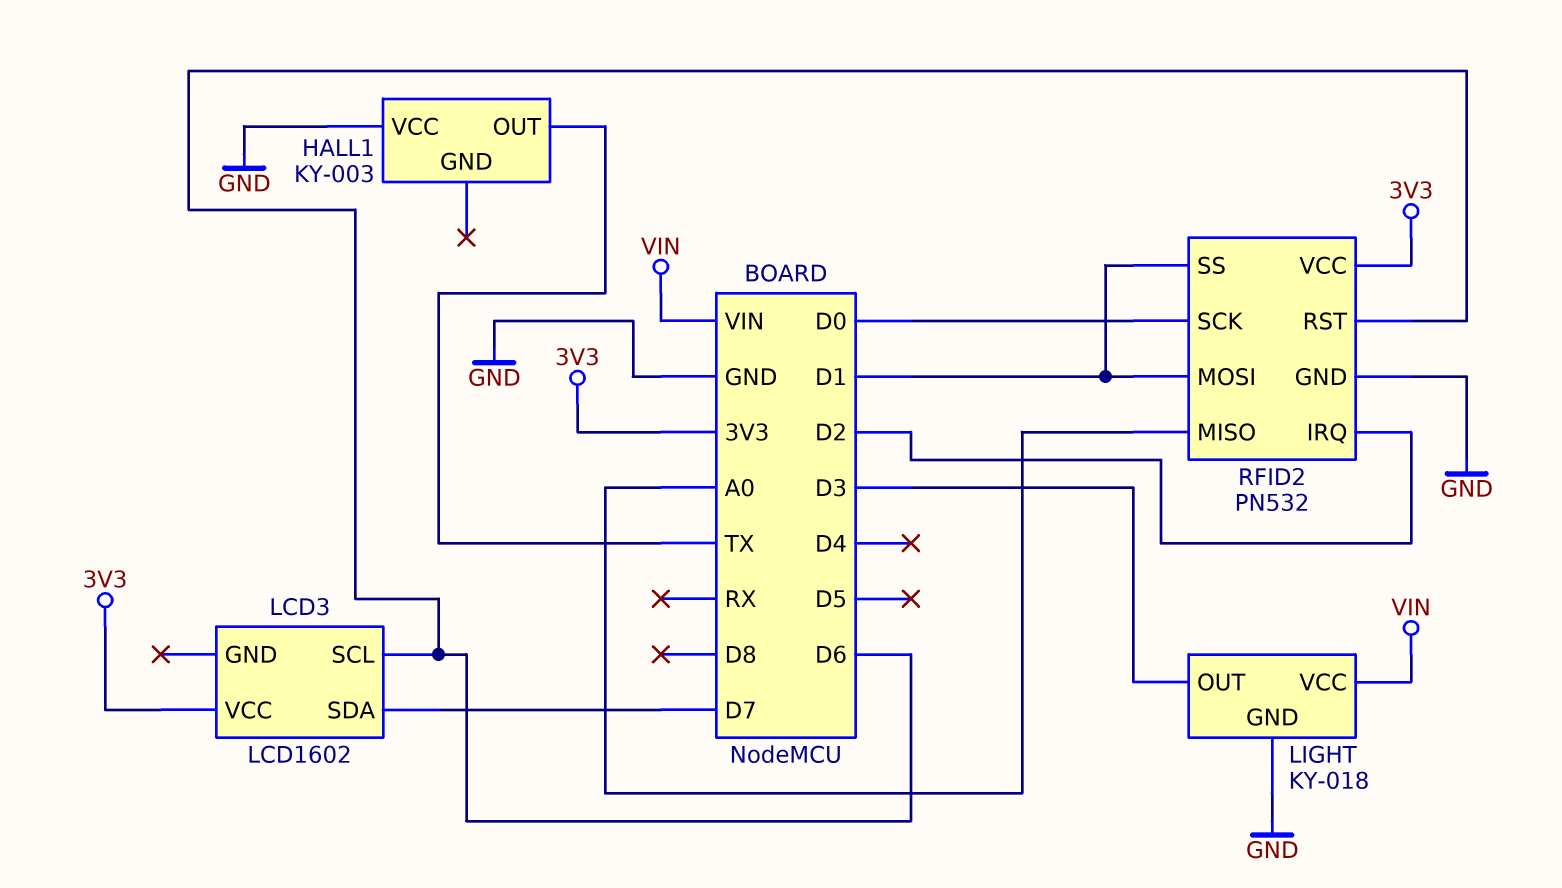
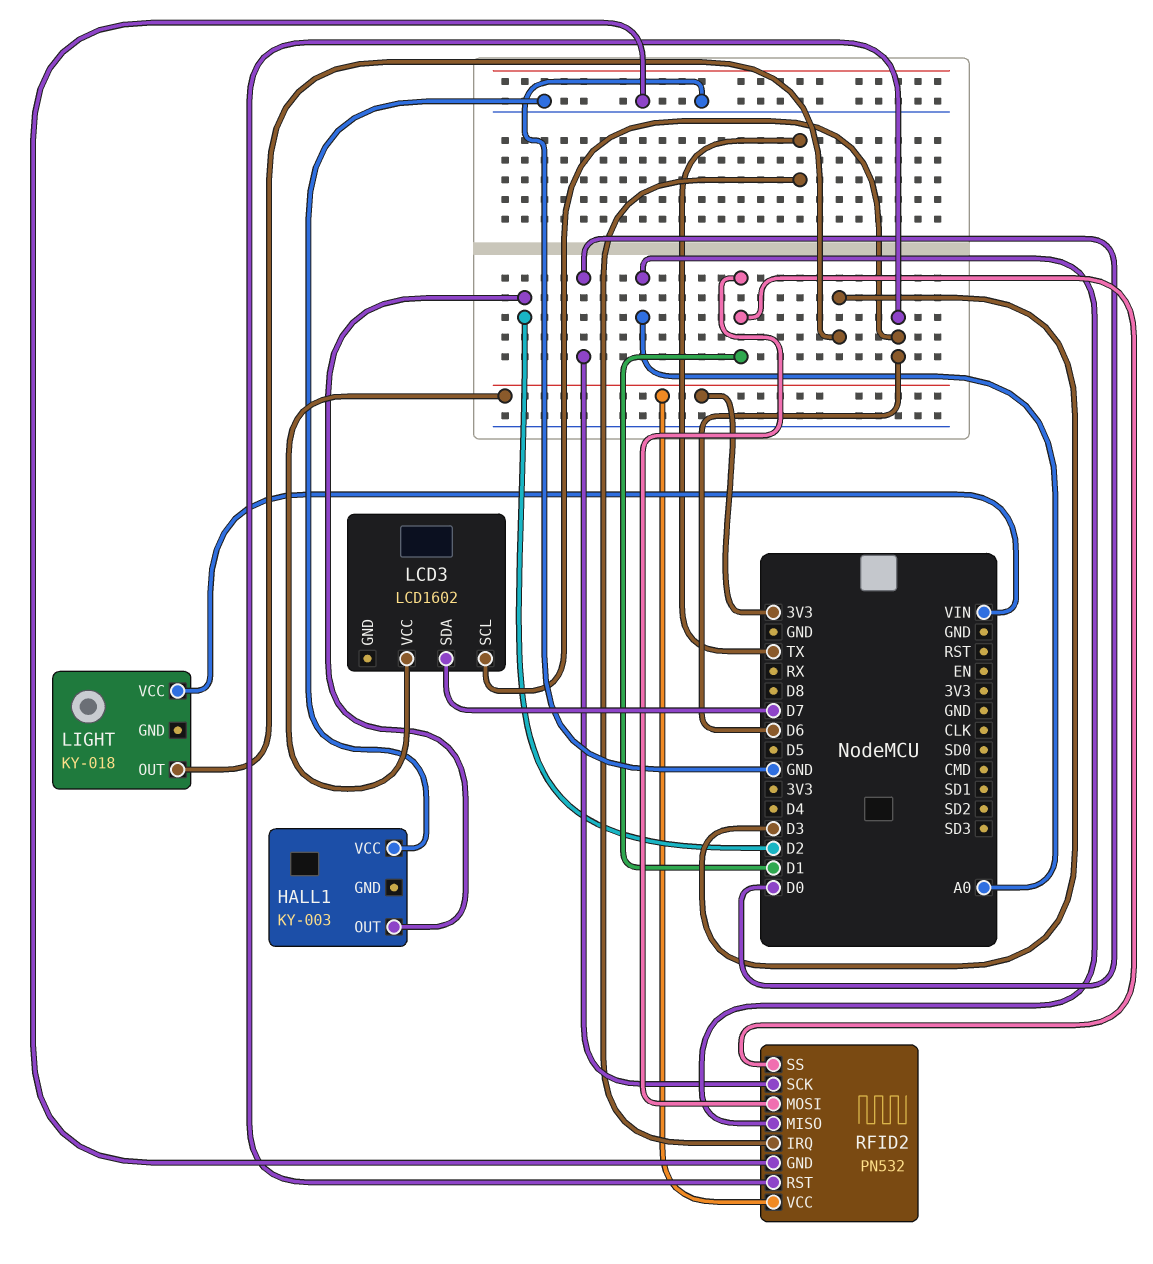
HALL1 pin OUT: TX -> D2
LIGHT pin GND: GND -> none
RFID2 pin IRQ: D2 -> TX

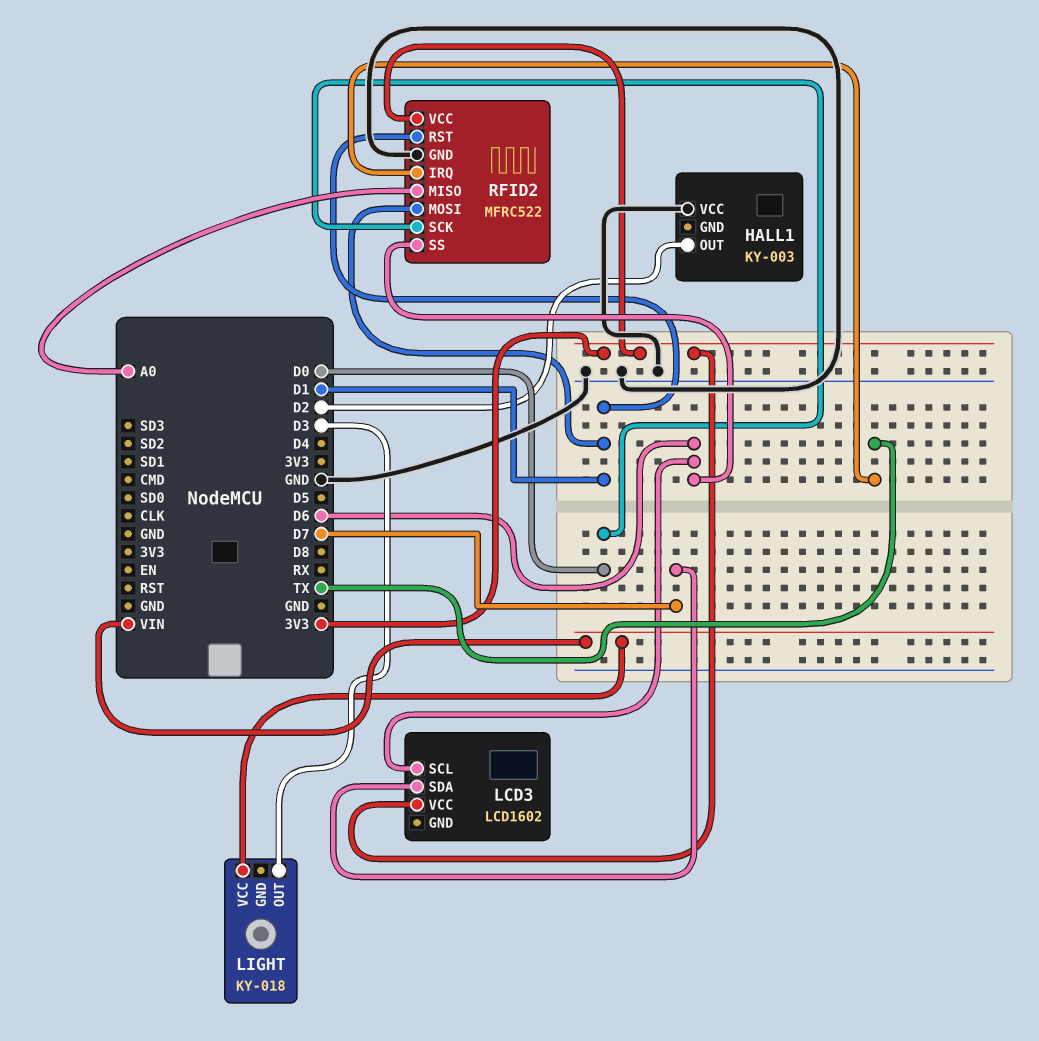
RFID2: PN532 -> MFRC522
RFID2 pin RST: D6 -> D1
RFID2 pin SS: D1 -> D6

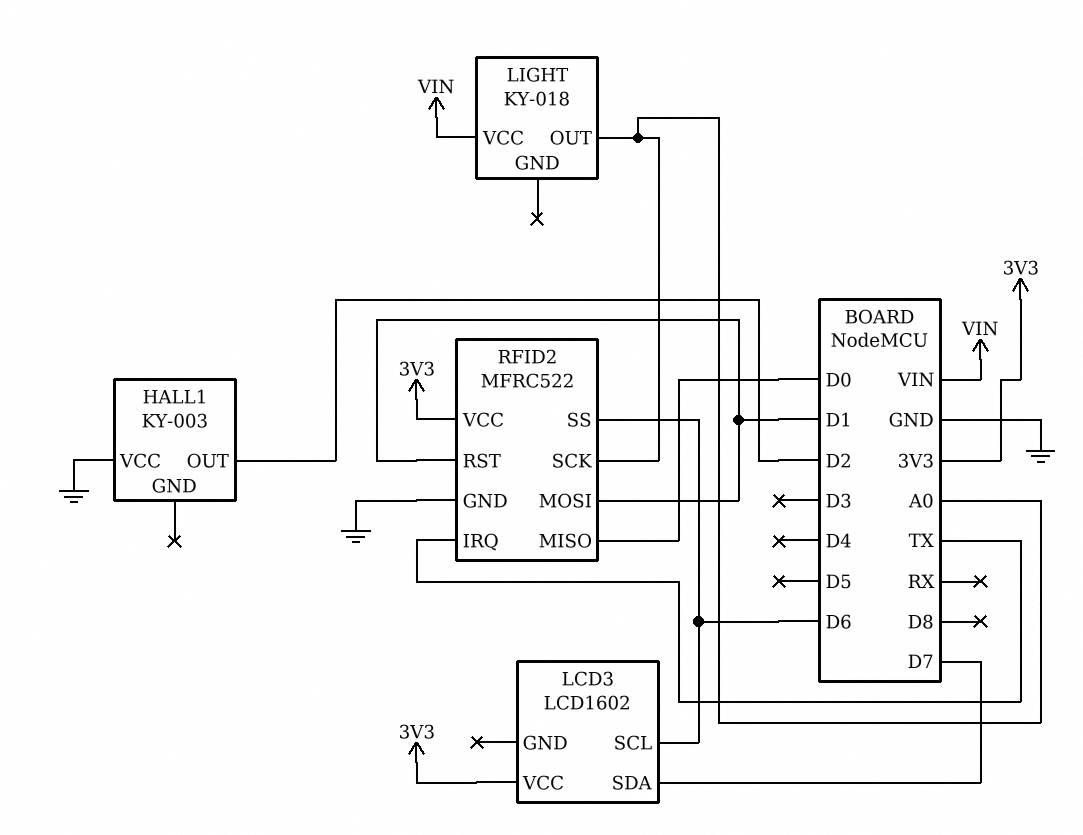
LIGHT pin OUT: D3 -> A0
RFID2 pin MISO: A0 -> D0
RFID2 pin SCK: D0 -> A0

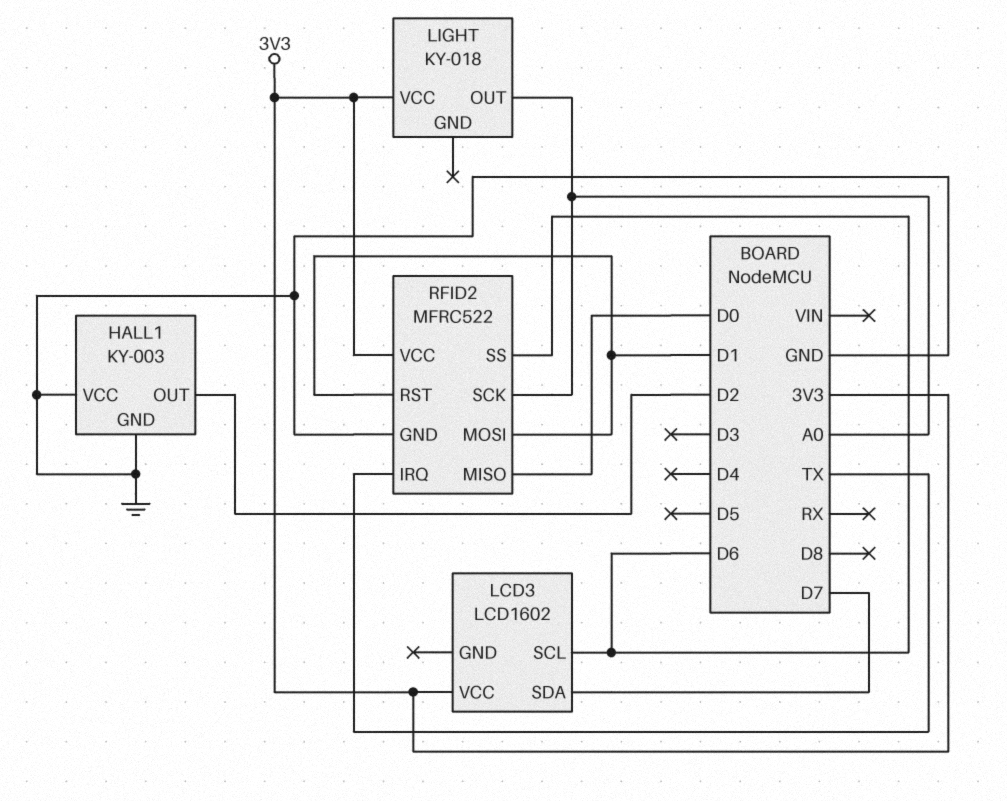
HALL1 pin GND: none -> GND
LIGHT pin VCC: VIN -> 3V3

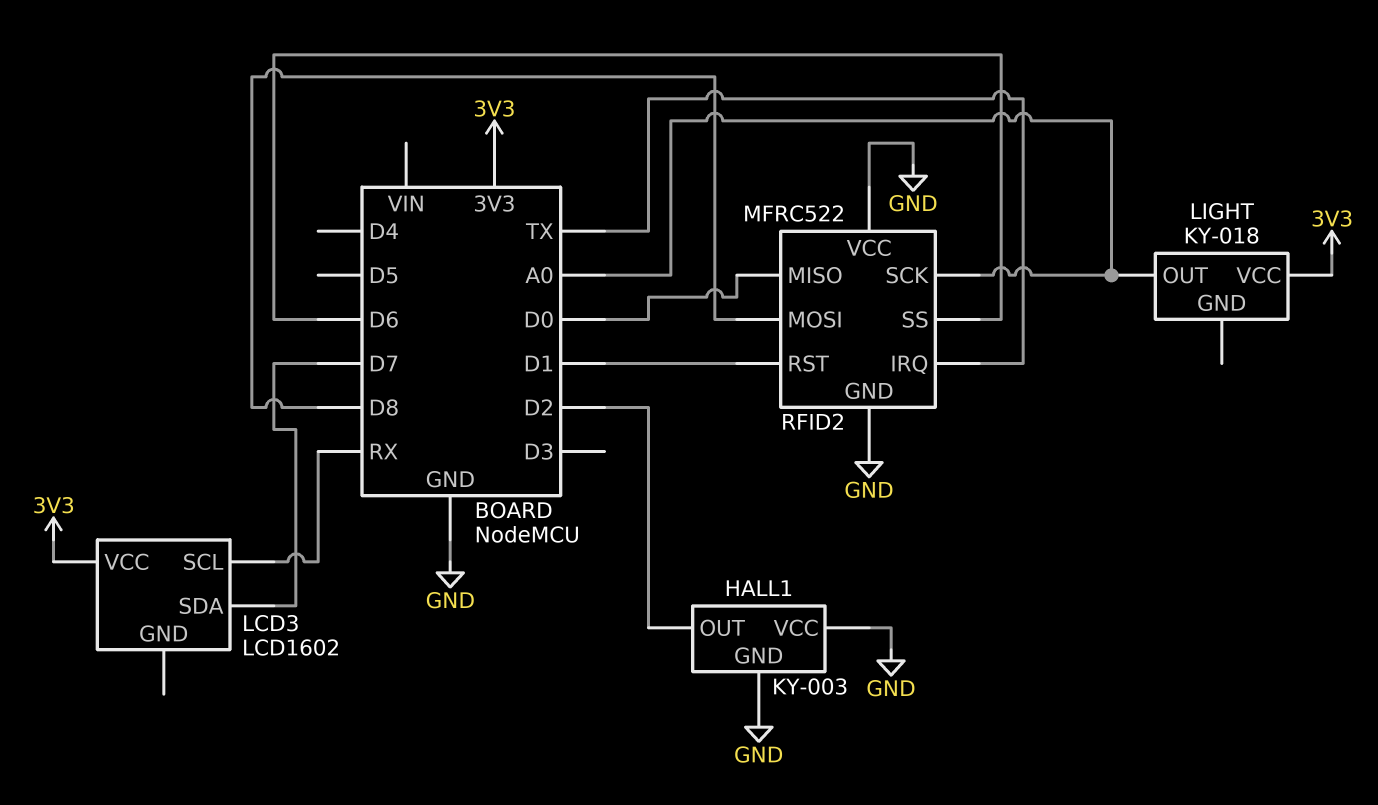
LCD3 pin SCL: D6 -> RX
RFID2 pin MOSI: D1 -> D8
RFID2 pin VCC: 3V3 -> GND

